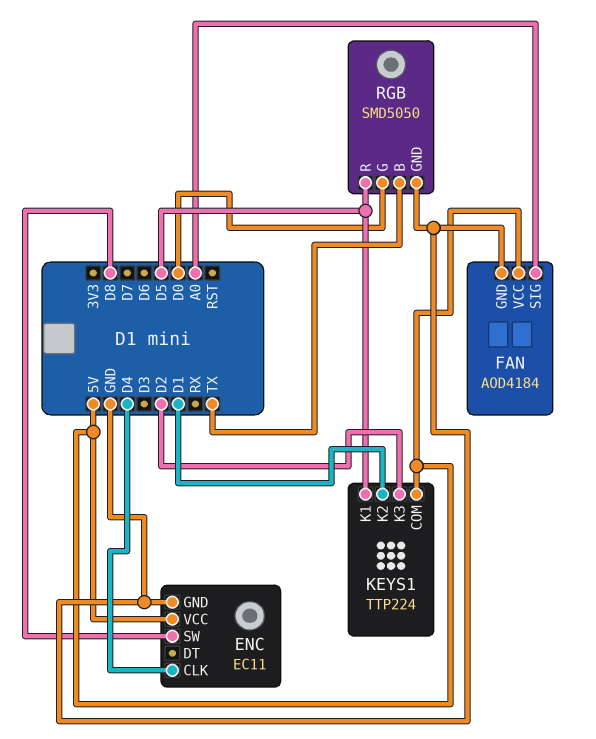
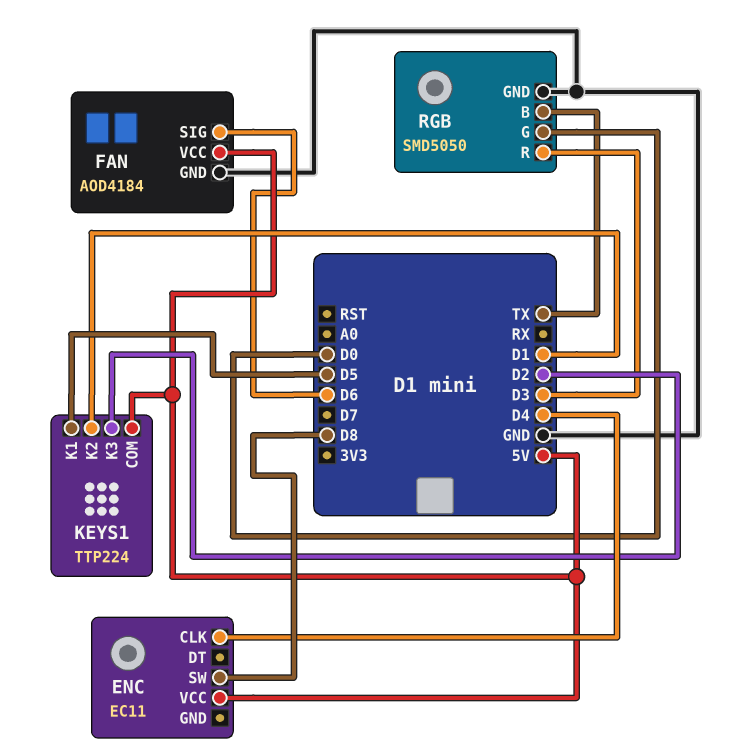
ENC pin GND: GND -> none
FAN pin SIG: A0 -> D6
RGB pin R: D5 -> D3

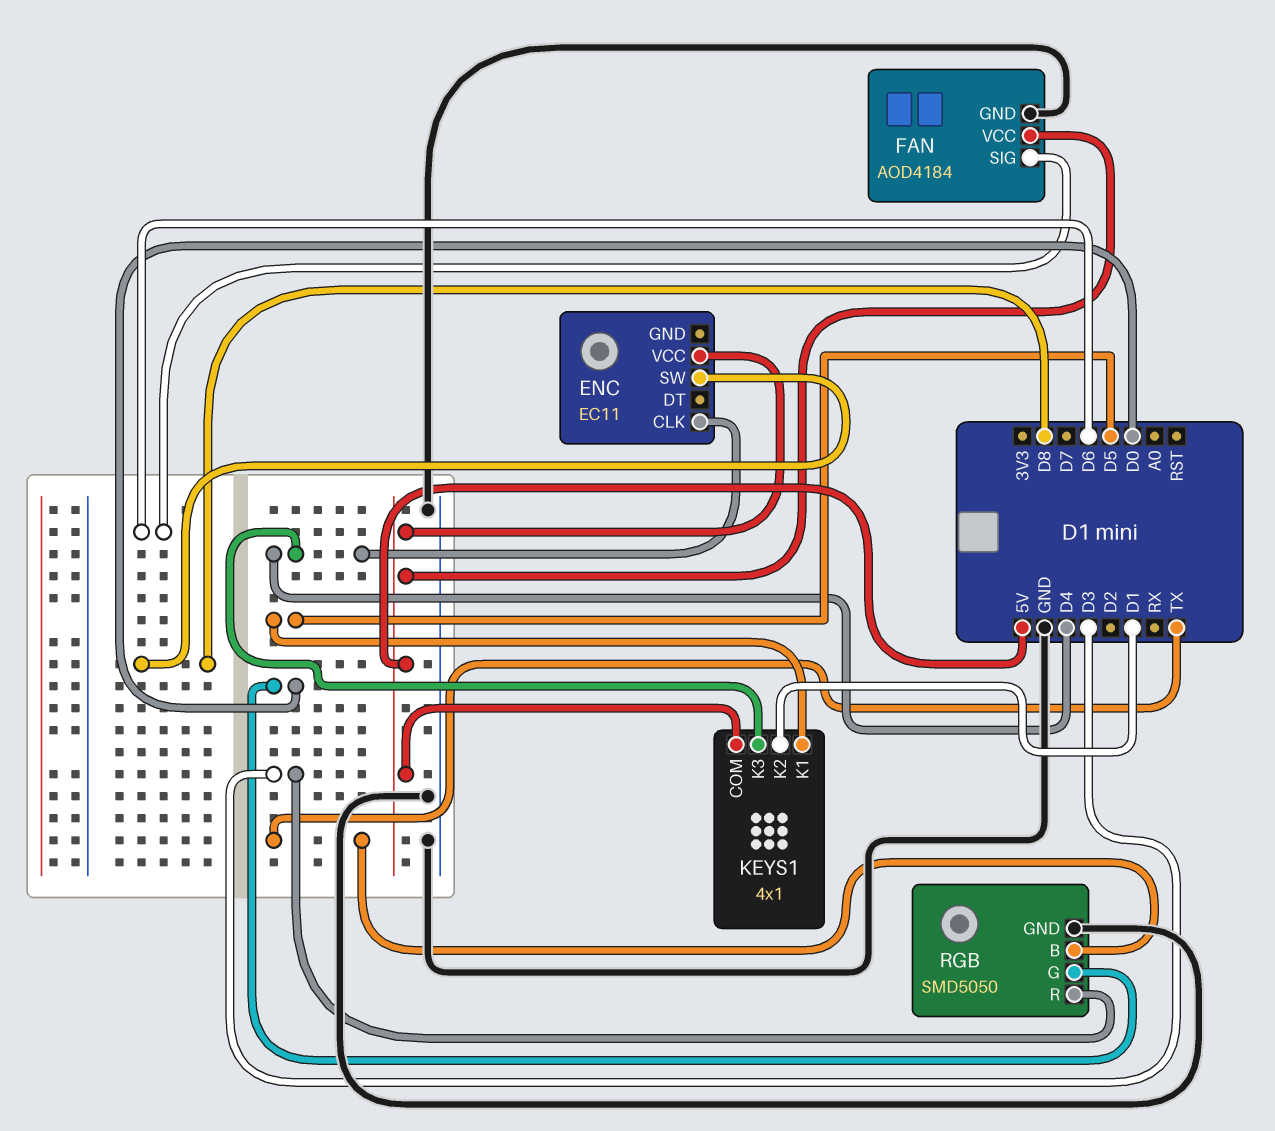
KEYS1: TTP224 -> 4x1
KEYS1 pin K3: D2 -> D4

